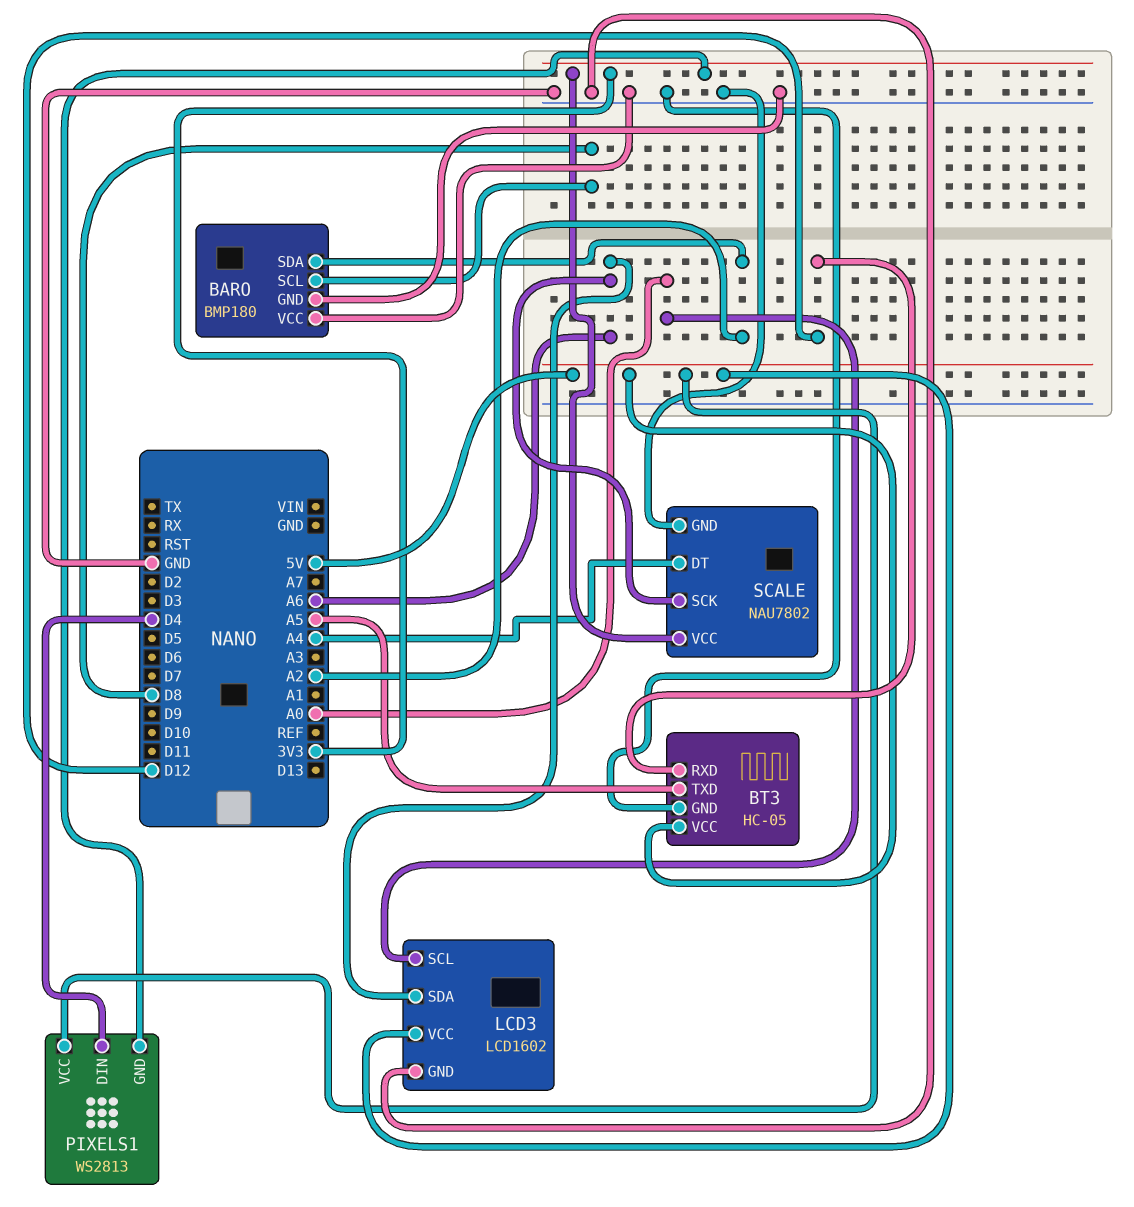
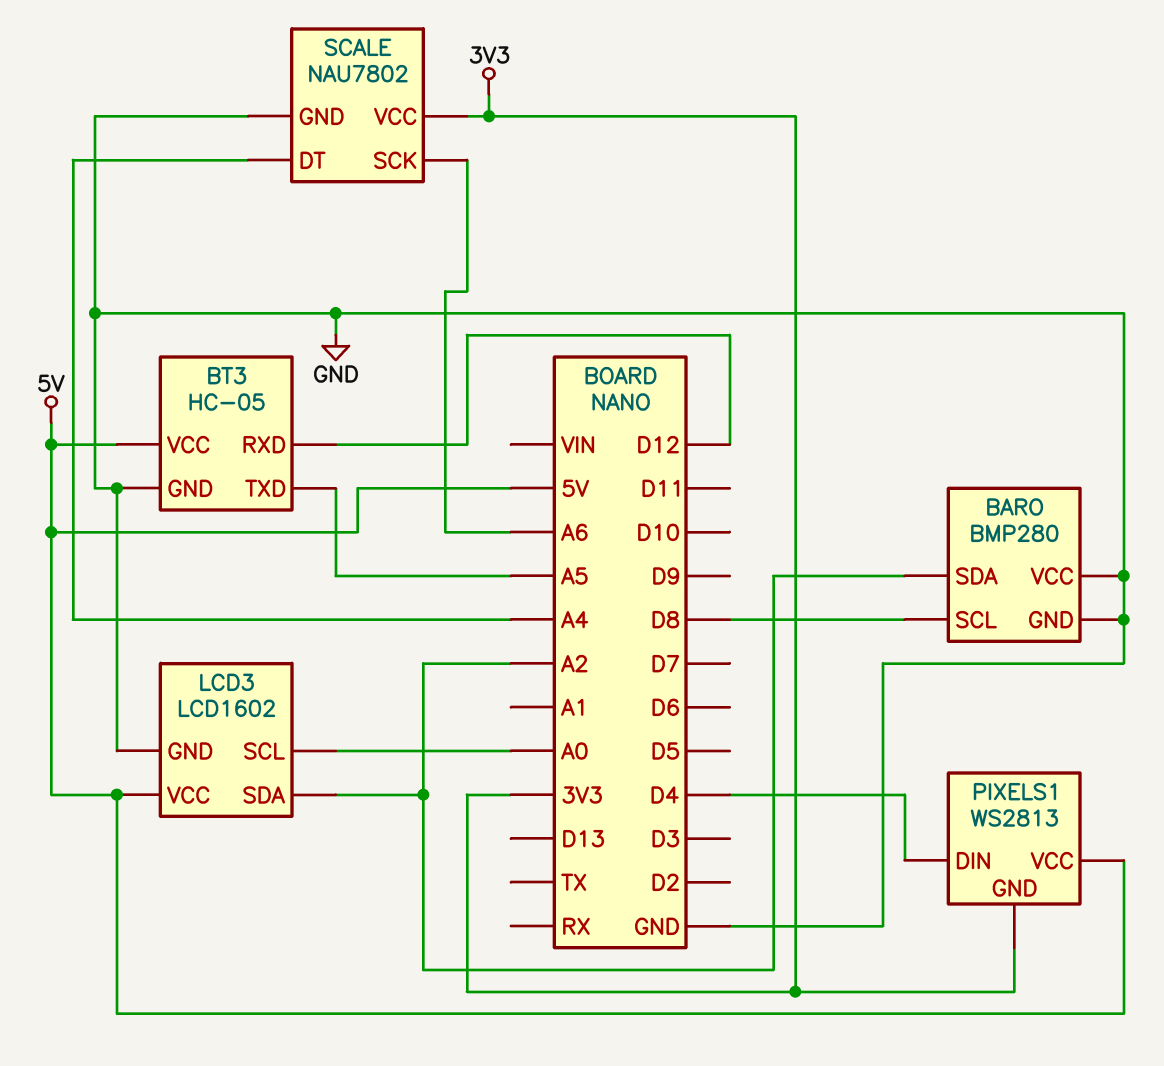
BARO: BMP180 -> BMP280
LCD3 pin SDA: A6 -> A2

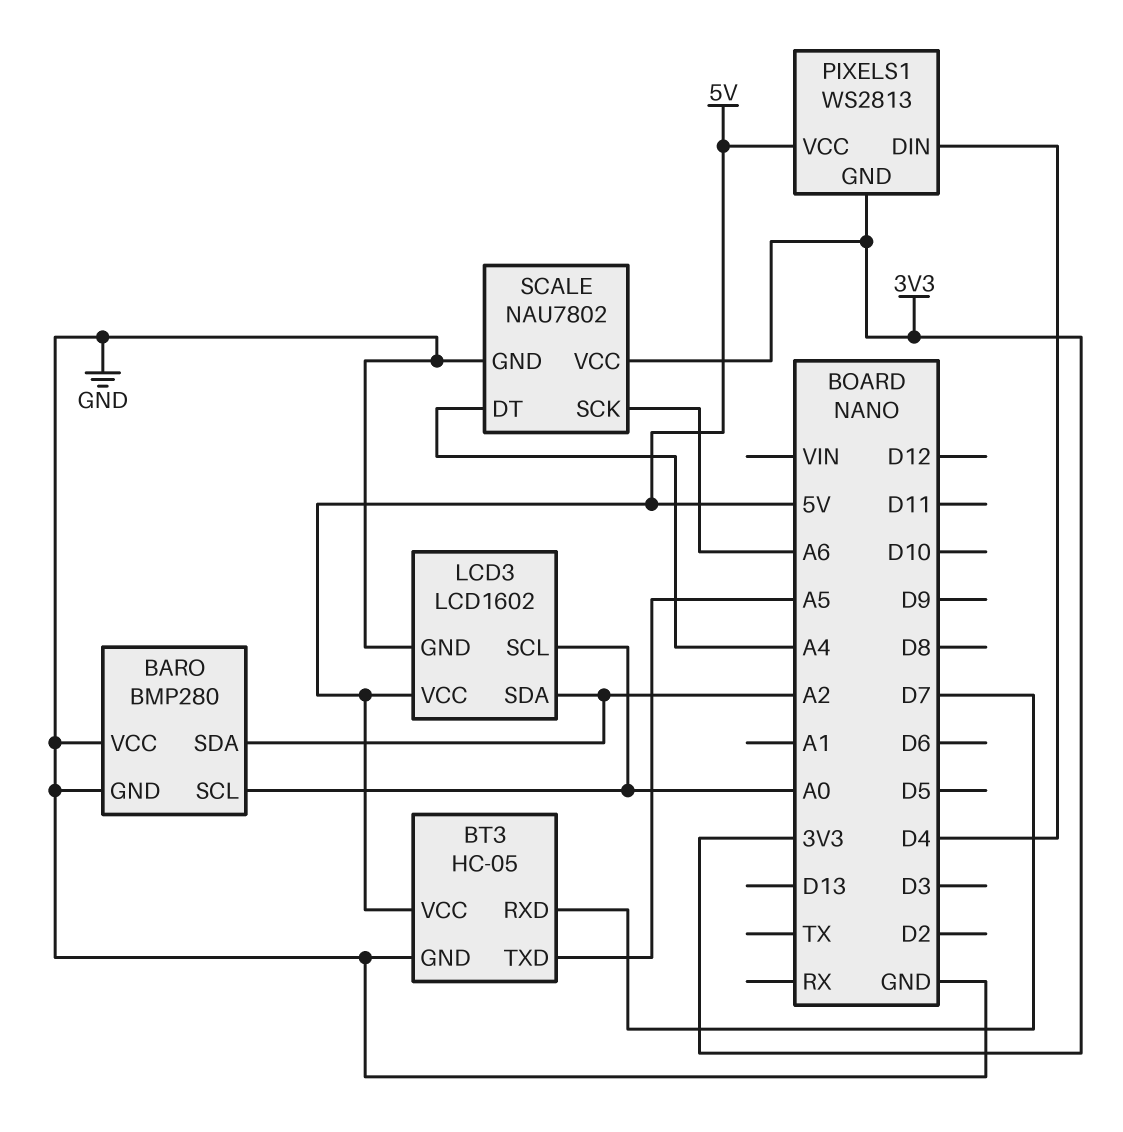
BARO pin SCL: D8 -> A0
BT3 pin RXD: D12 -> D7

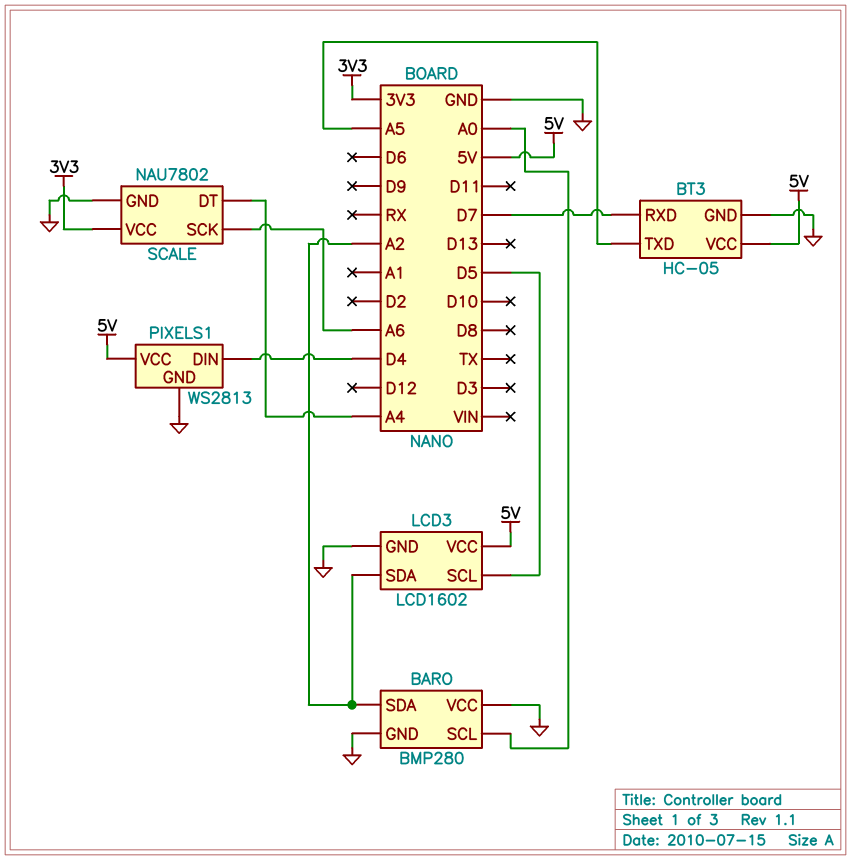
LCD3 pin SCL: A0 -> D5
PIXELS1 pin GND: 3V3 -> GND

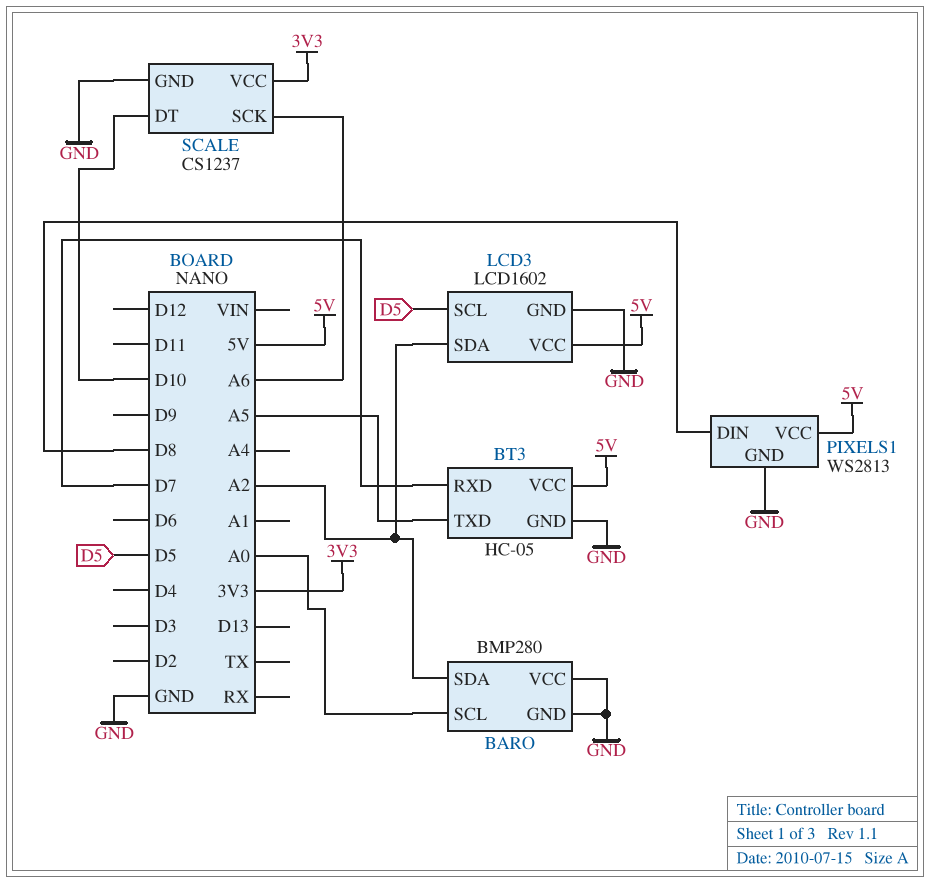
PIXELS1 pin DIN: D4 -> D8
SCALE: NAU7802 -> CS1237
SCALE pin DT: A4 -> D10

